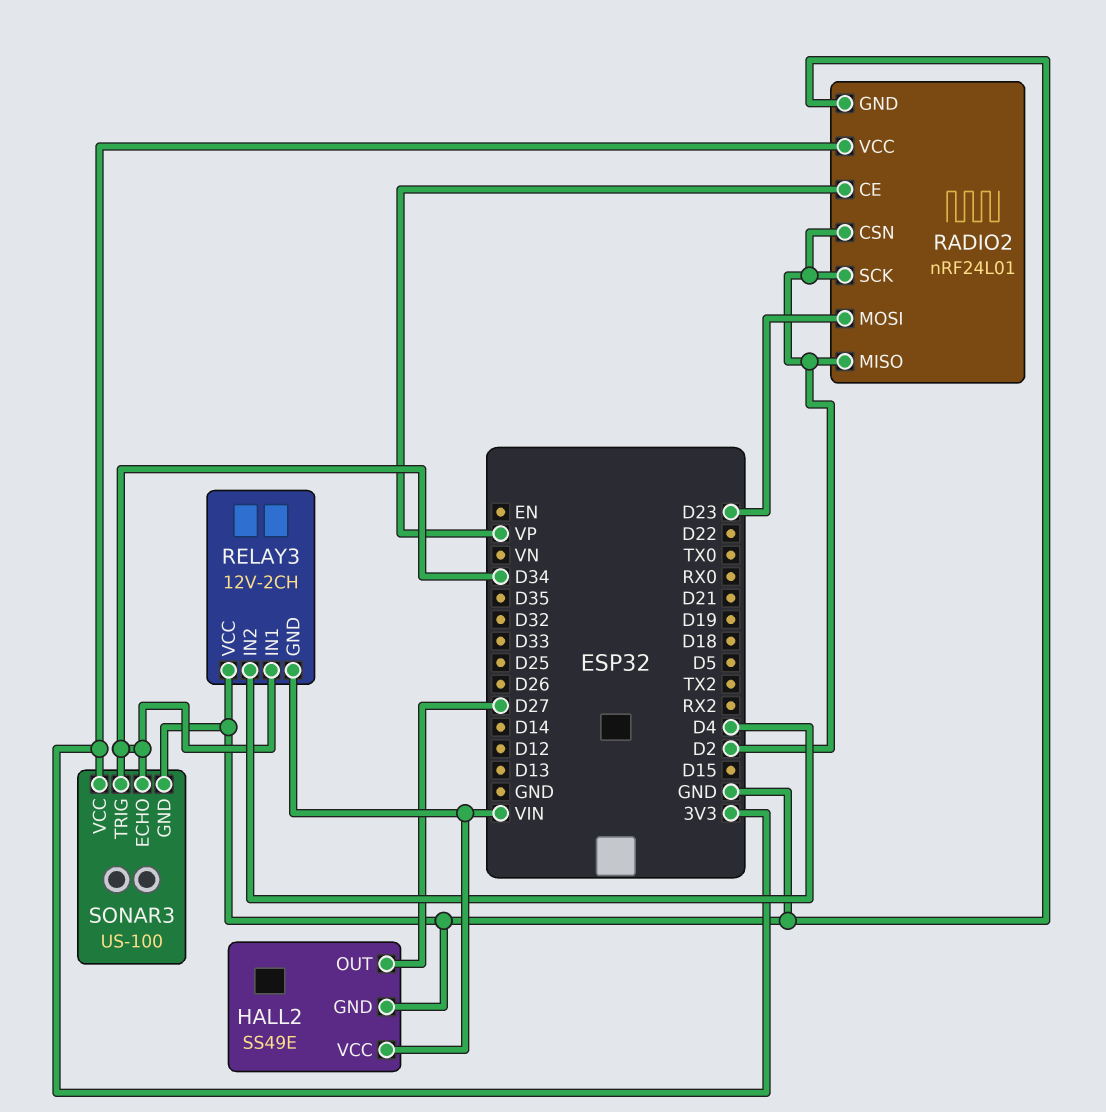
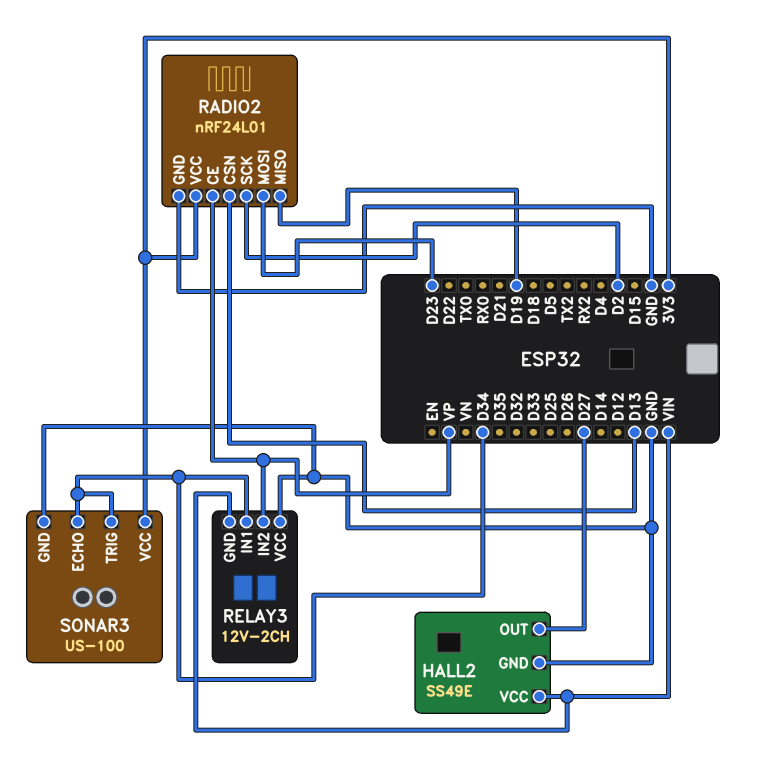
RADIO2 pin CSN: D2 -> D13
RADIO2 pin MISO: D2 -> D19
RELAY3 pin IN2: D4 -> VP

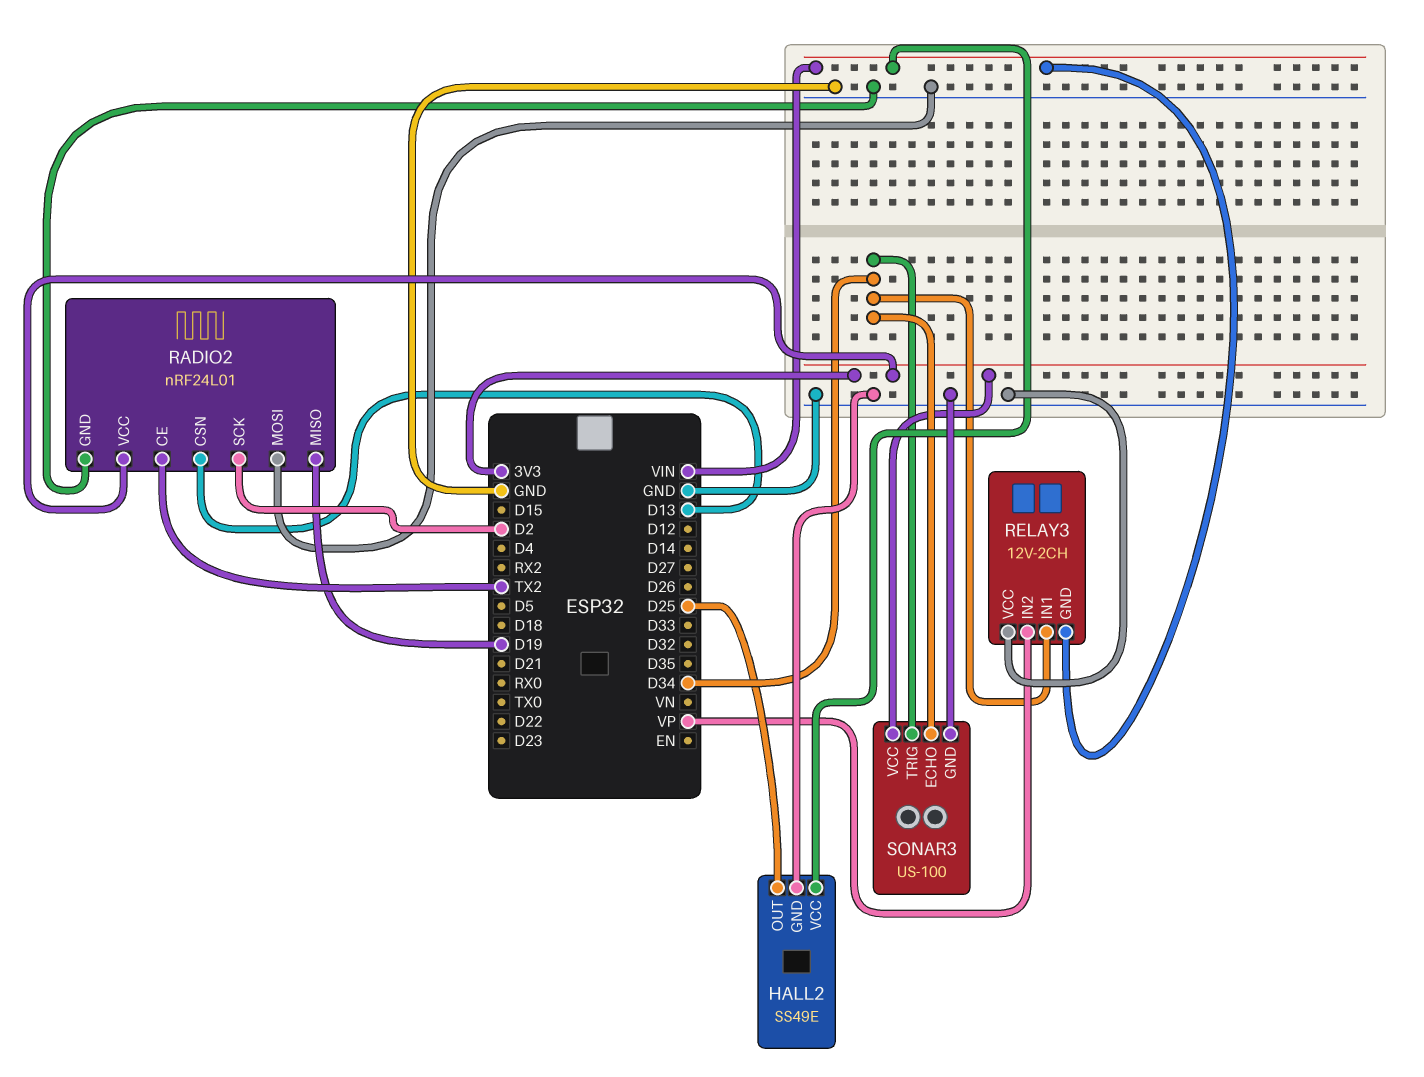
HALL2 pin OUT: D27 -> D25
RADIO2 pin CE: VP -> TX2
RADIO2 pin MOSI: D23 -> GND

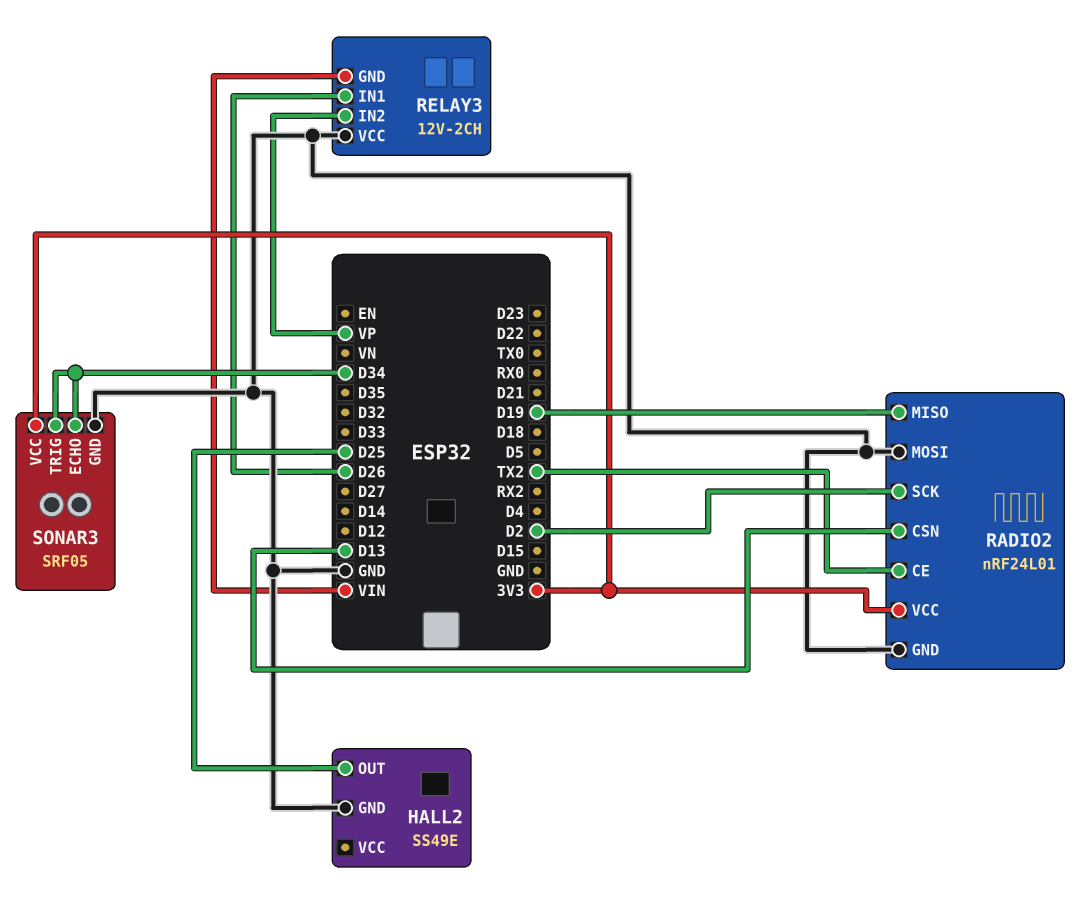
HALL2 pin VCC: VIN -> none
RELAY3 pin IN1: D34 -> D26
SONAR3: US-100 -> SRF05

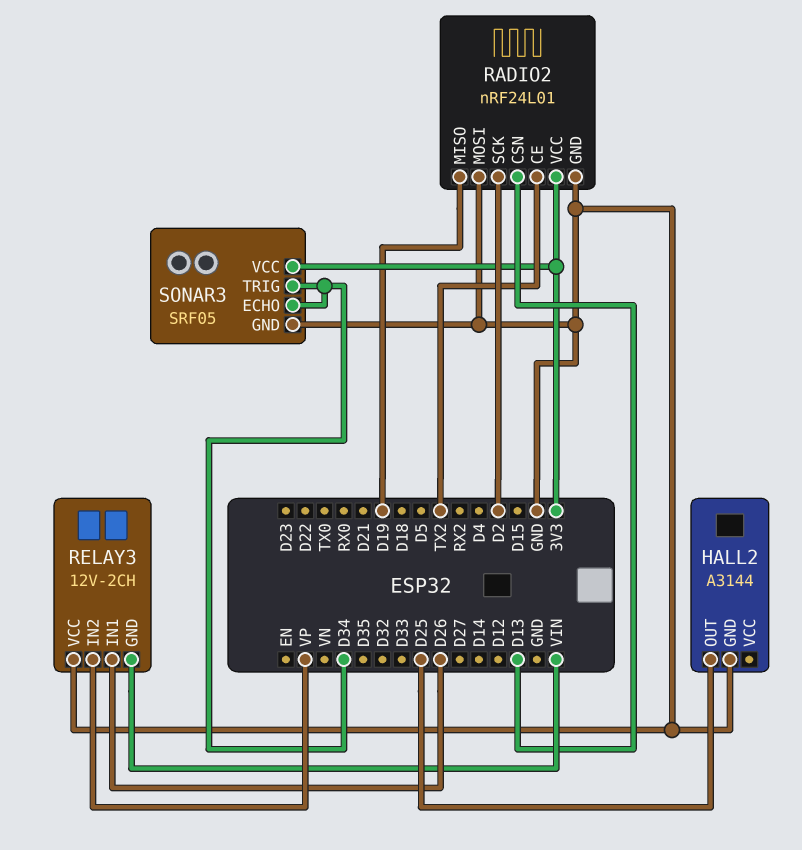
HALL2: SS49E -> A3144

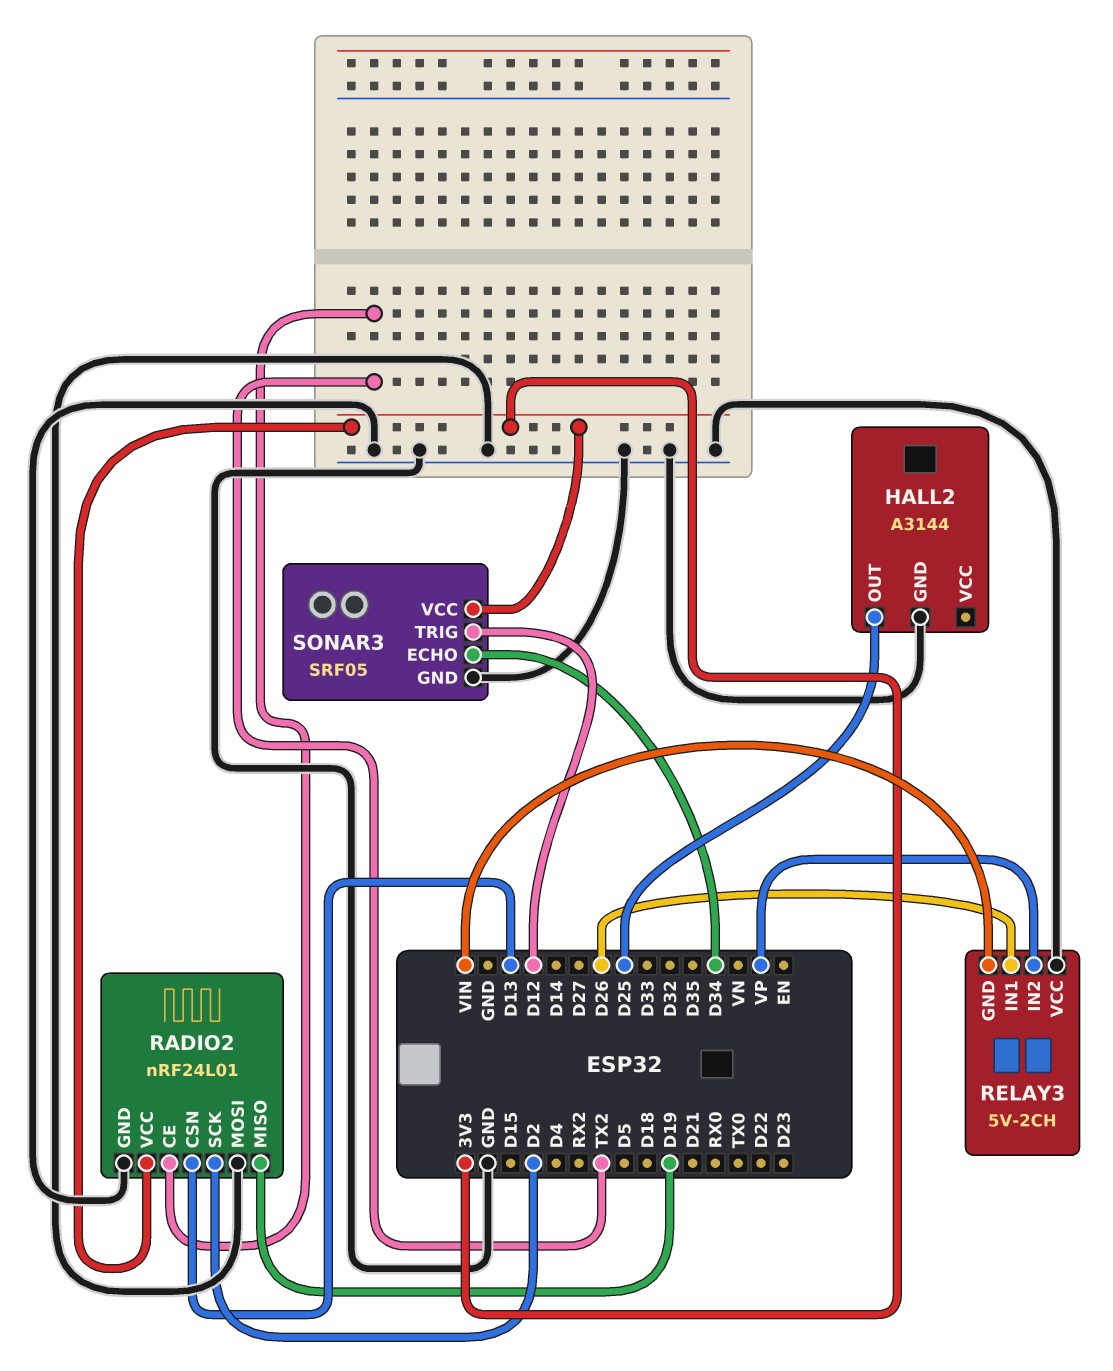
RELAY3: 12V-2CH -> 5V-2CH
SONAR3 pin TRIG: D34 -> D12

